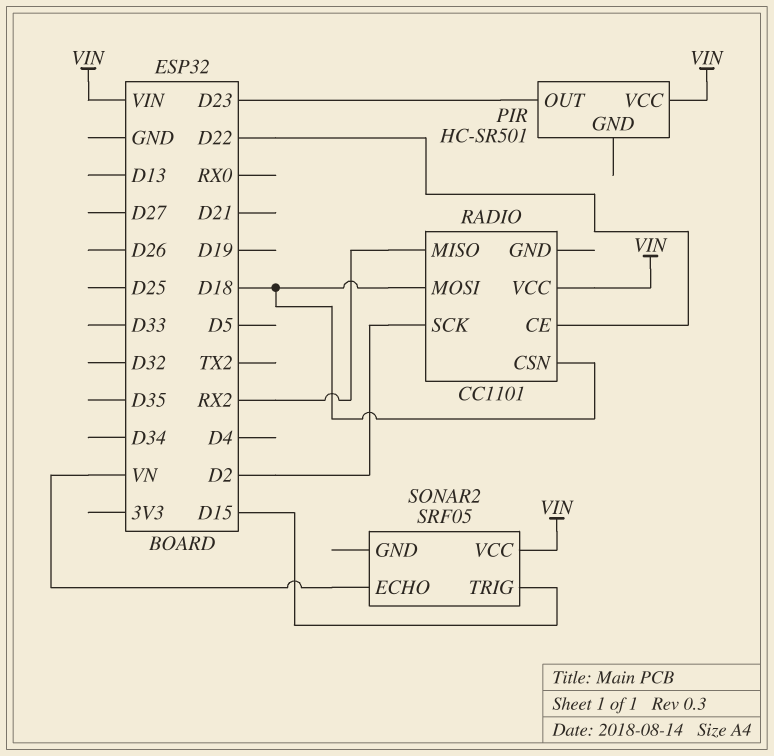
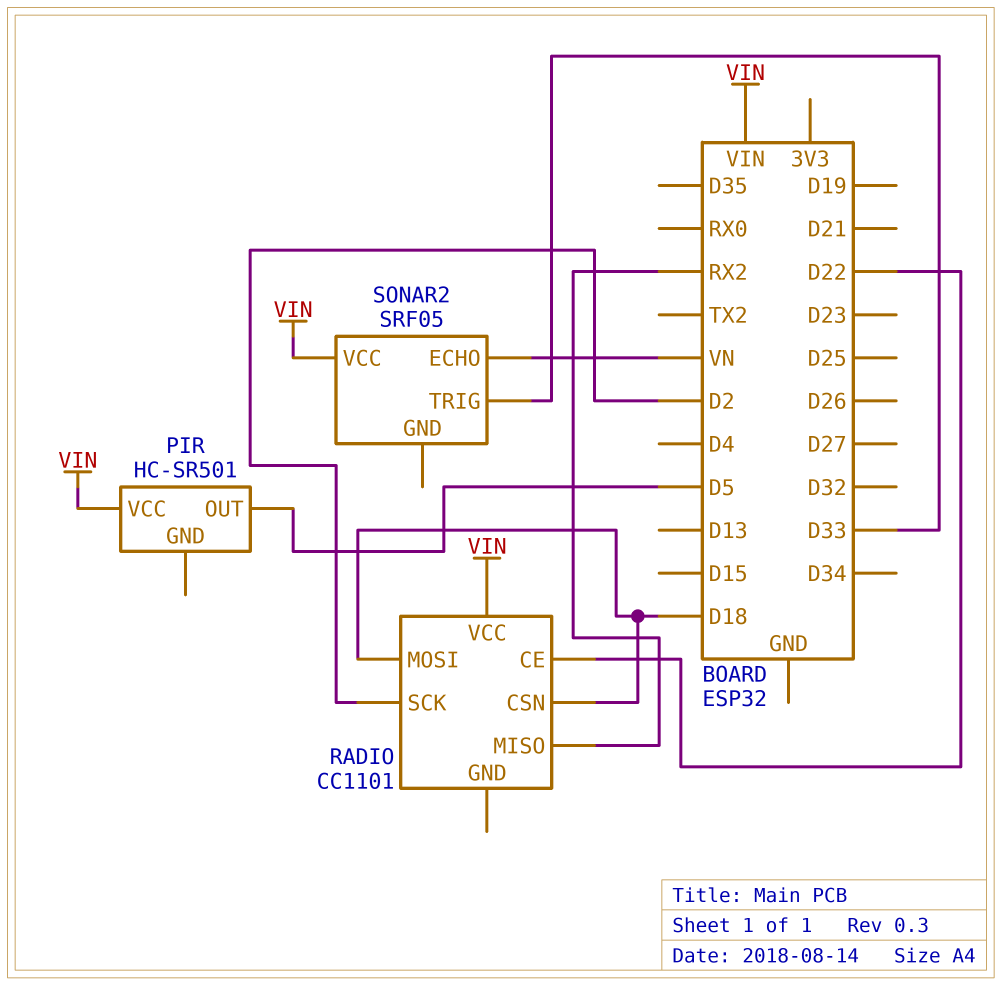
PIR pin OUT: D23 -> D5
SONAR2 pin TRIG: D15 -> D33

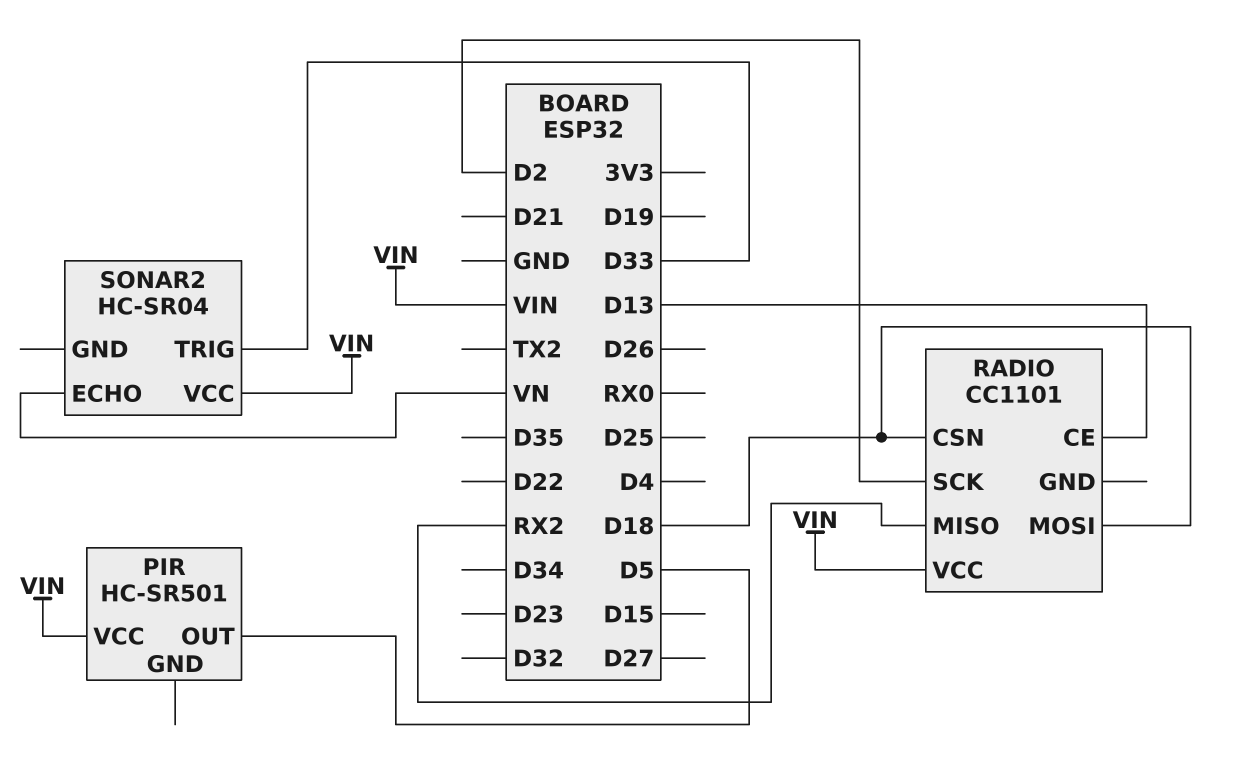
RADIO pin CE: D22 -> D13
SONAR2: SRF05 -> HC-SR04

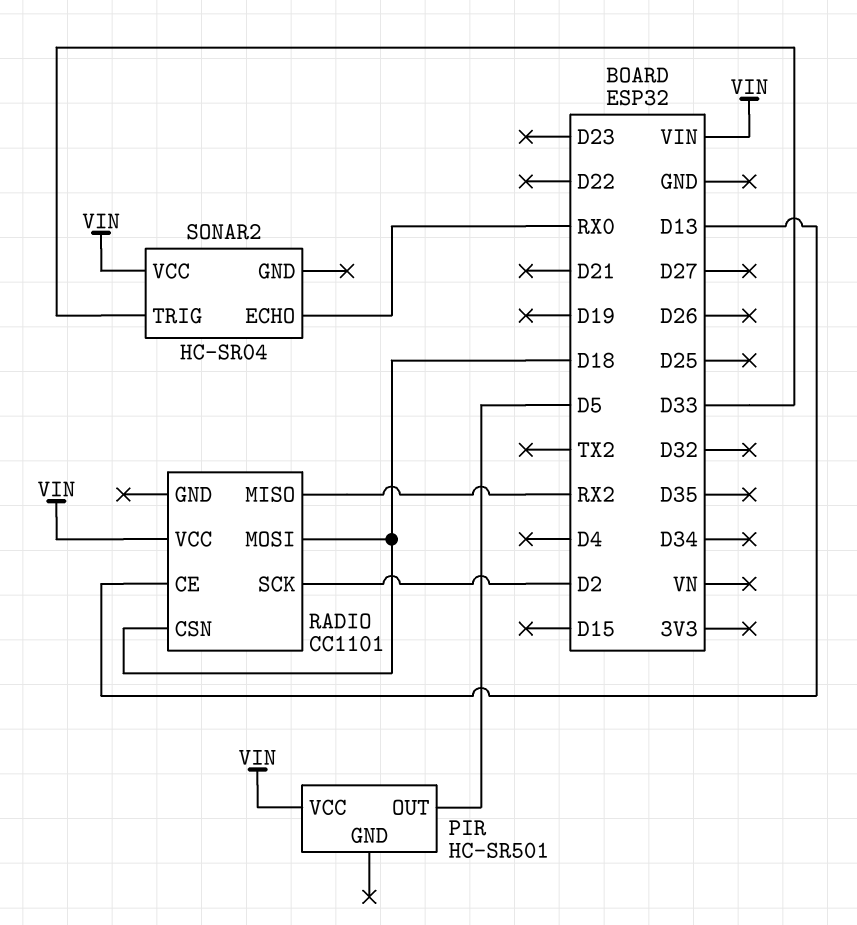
SONAR2 pin ECHO: VN -> RX0

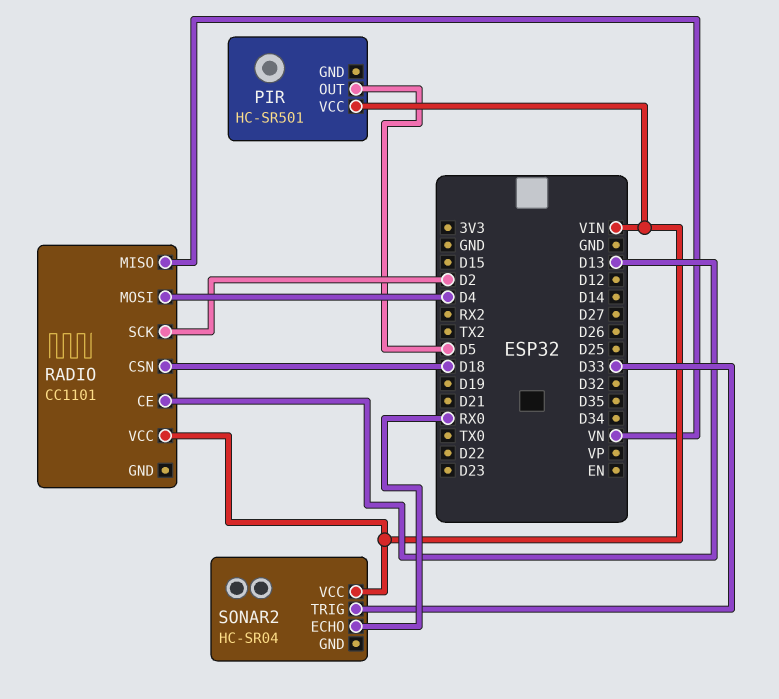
RADIO pin MISO: RX2 -> VN
RADIO pin MOSI: D18 -> D4

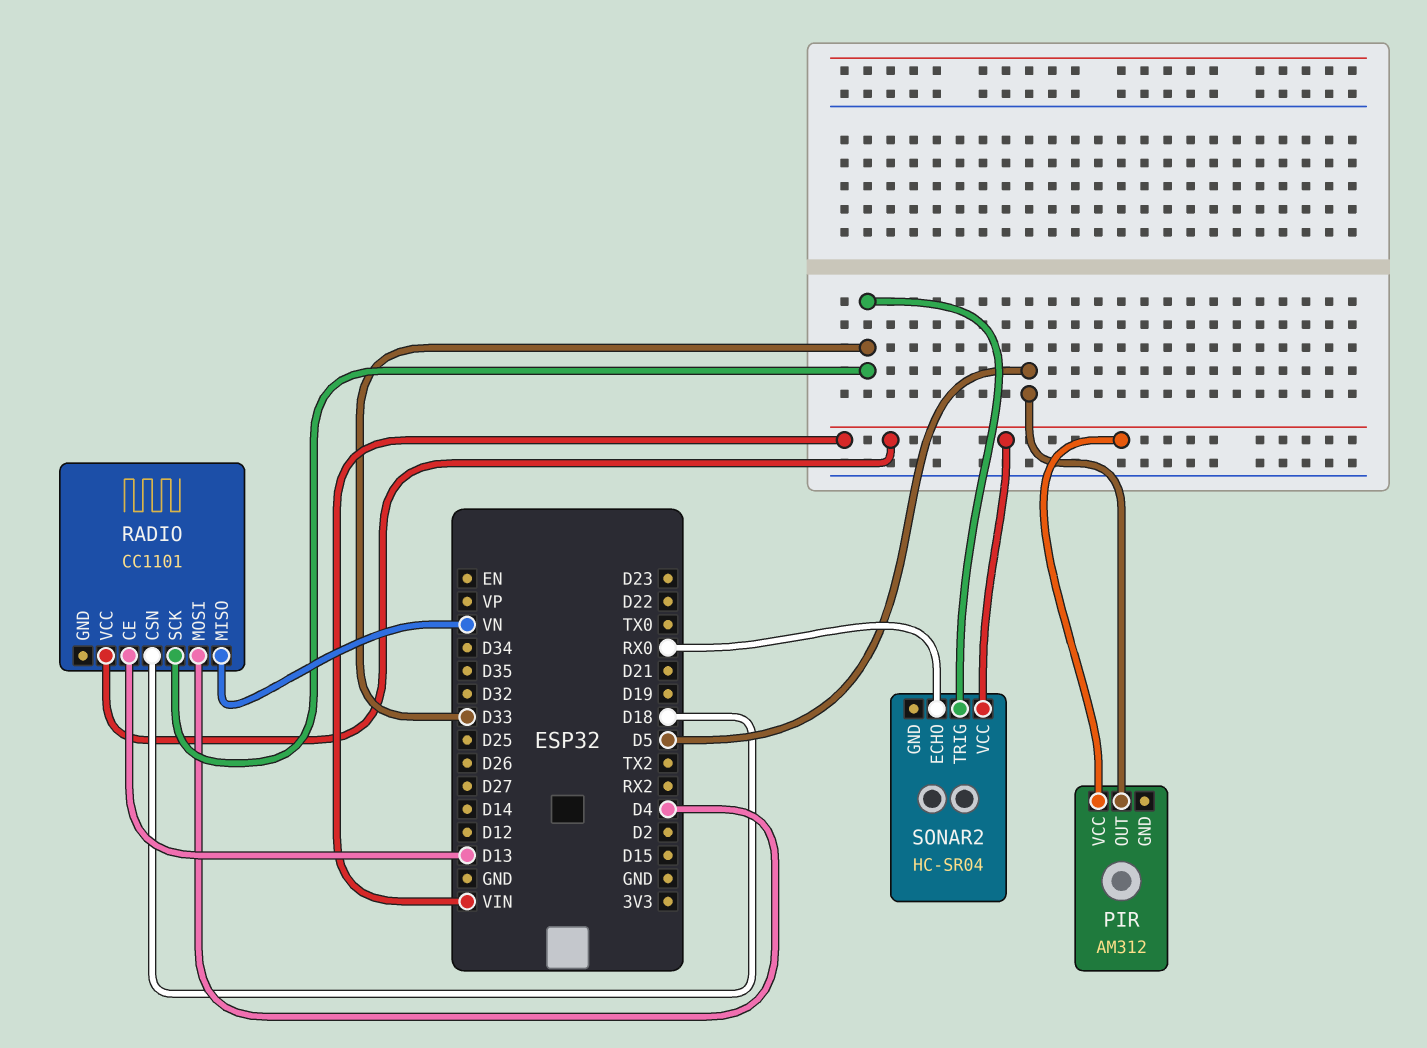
PIR: HC-SR501 -> AM312
RADIO pin SCK: D2 -> D33

